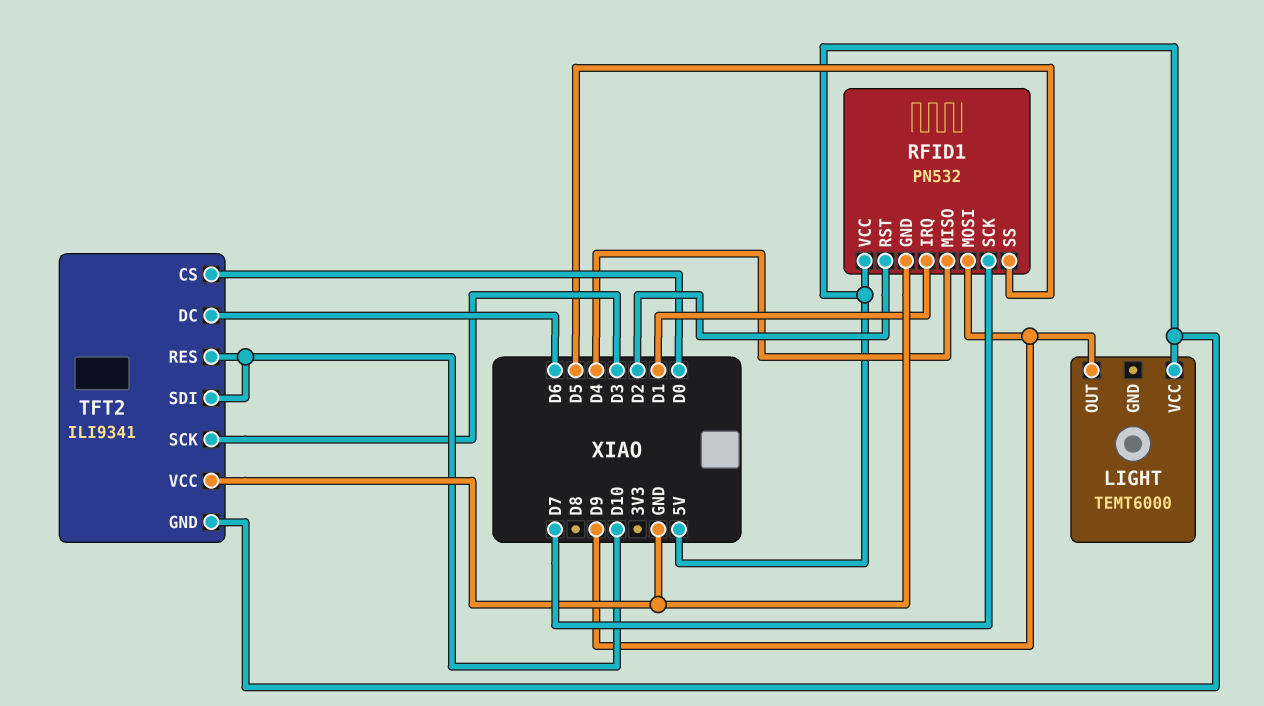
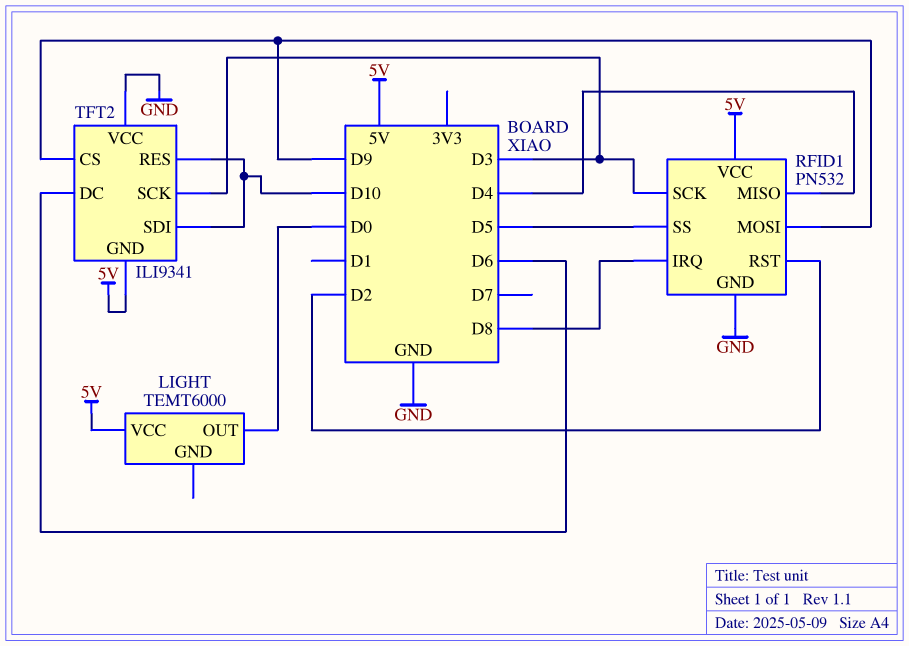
LIGHT pin OUT: D9 -> D0
RFID1 pin IRQ: D1 -> D8
RFID1 pin SCK: D7 -> D3
TFT2 pin CS: D0 -> D9

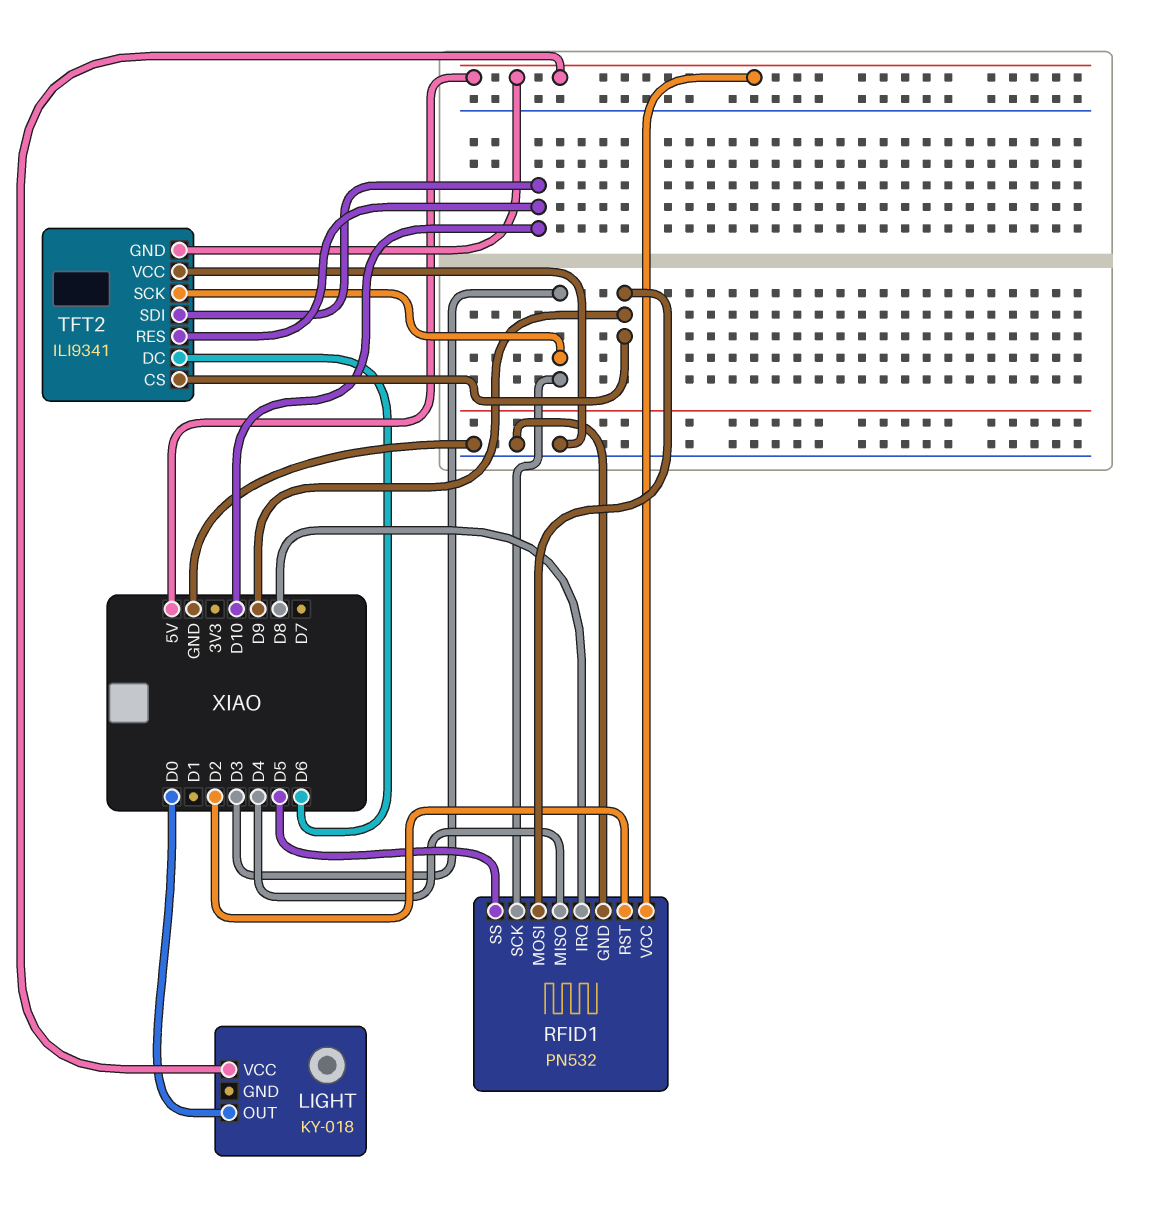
LIGHT: TEMT6000 -> KY-018

